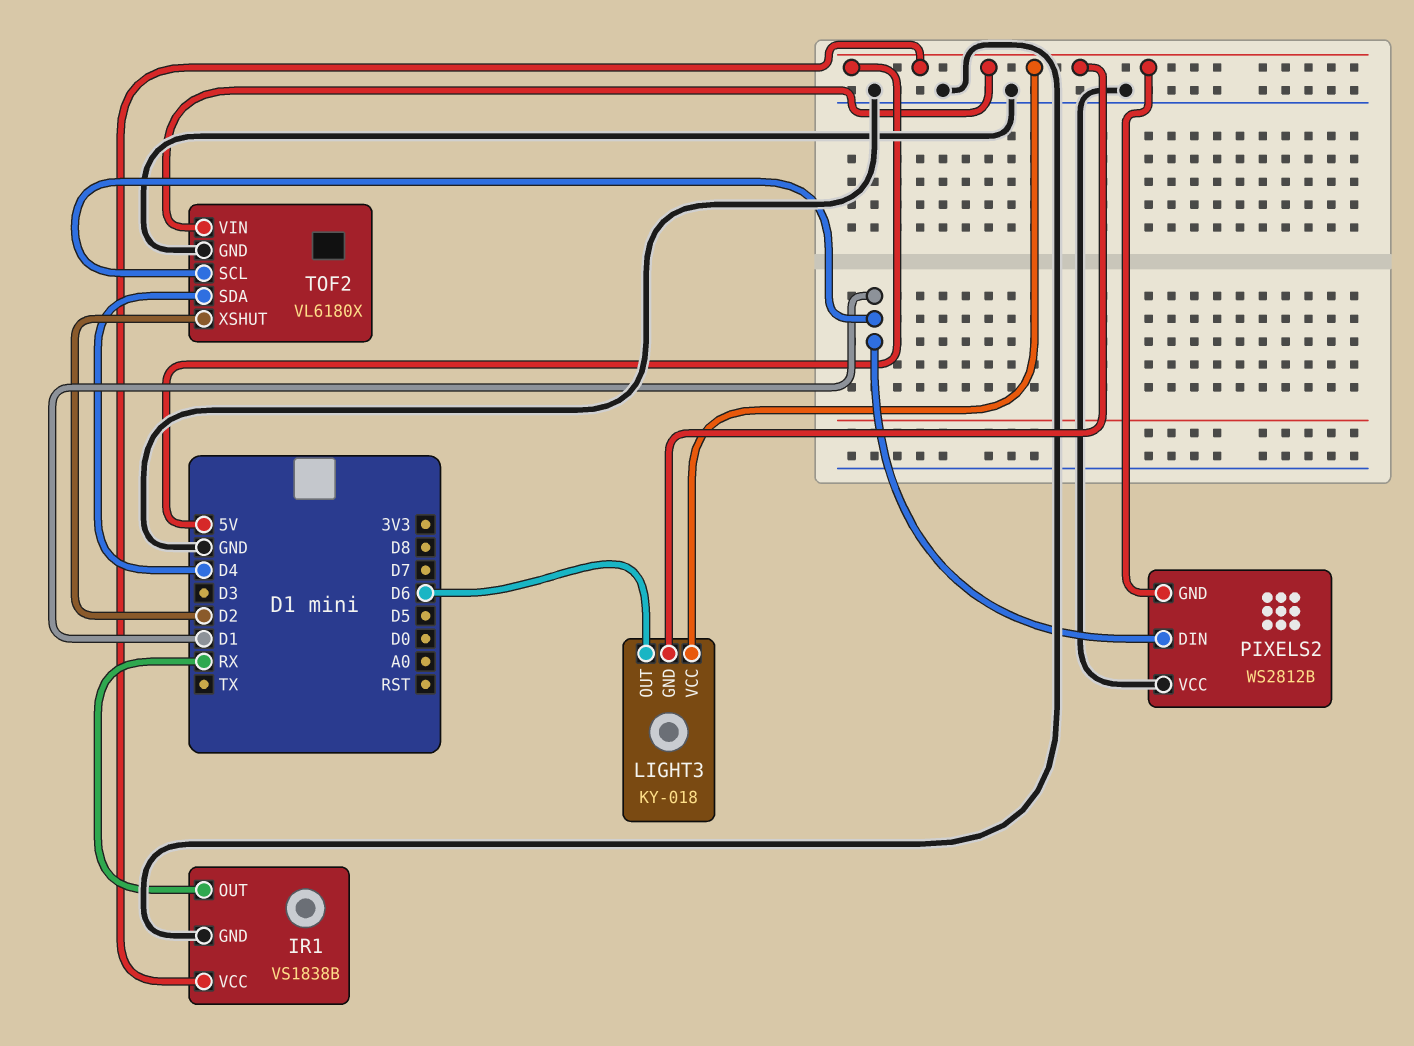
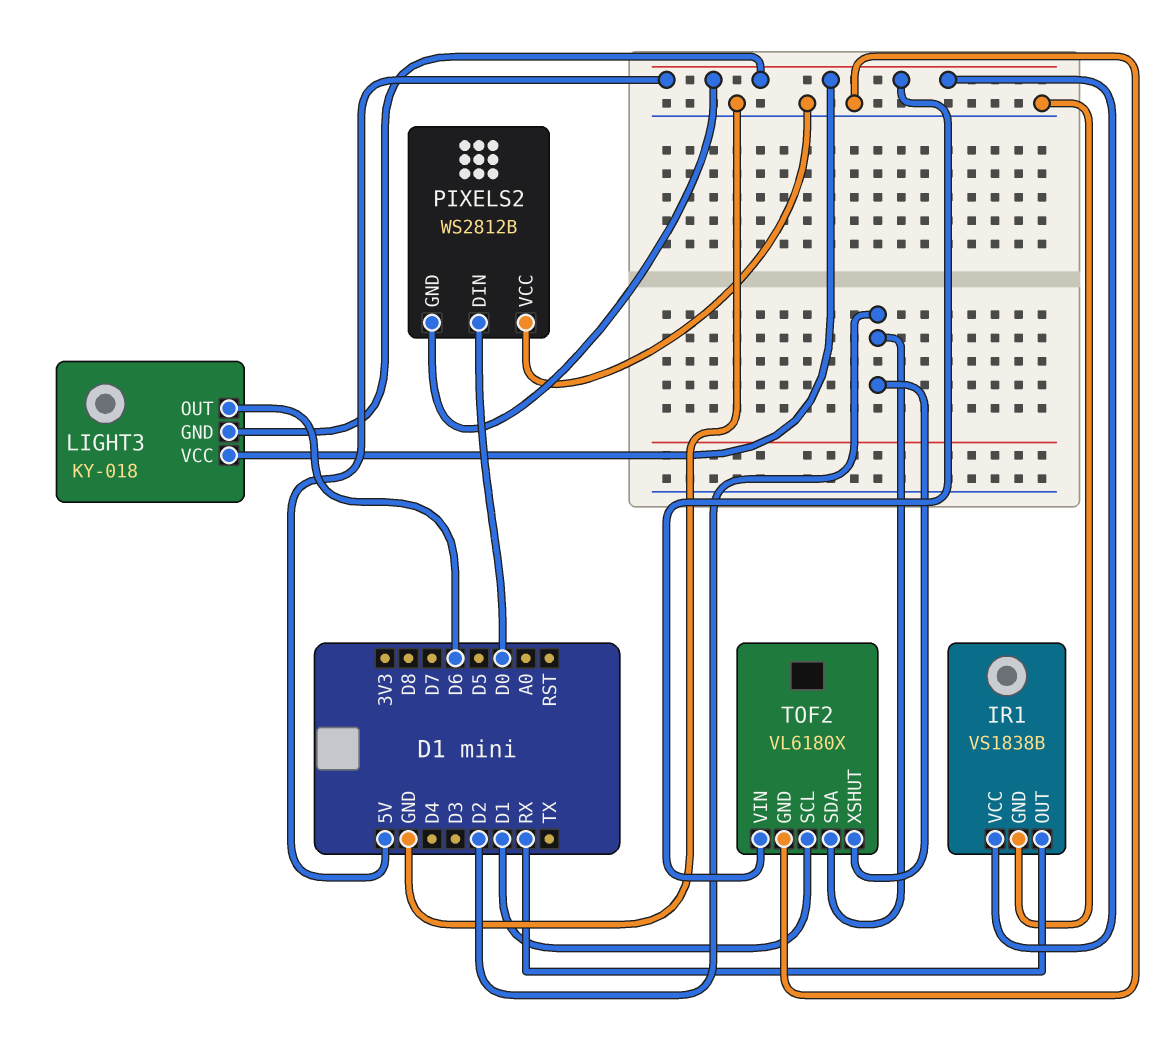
PIXELS2 pin DIN: D1 -> D0
TOF2 pin SDA: D4 -> D2

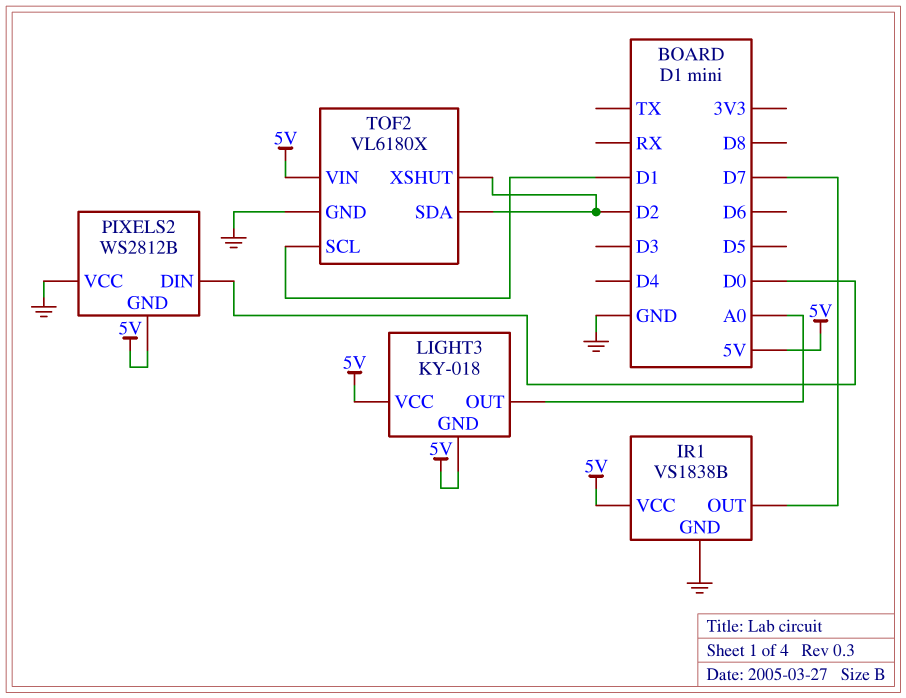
IR1 pin OUT: RX -> D7
LIGHT3 pin OUT: D6 -> A0

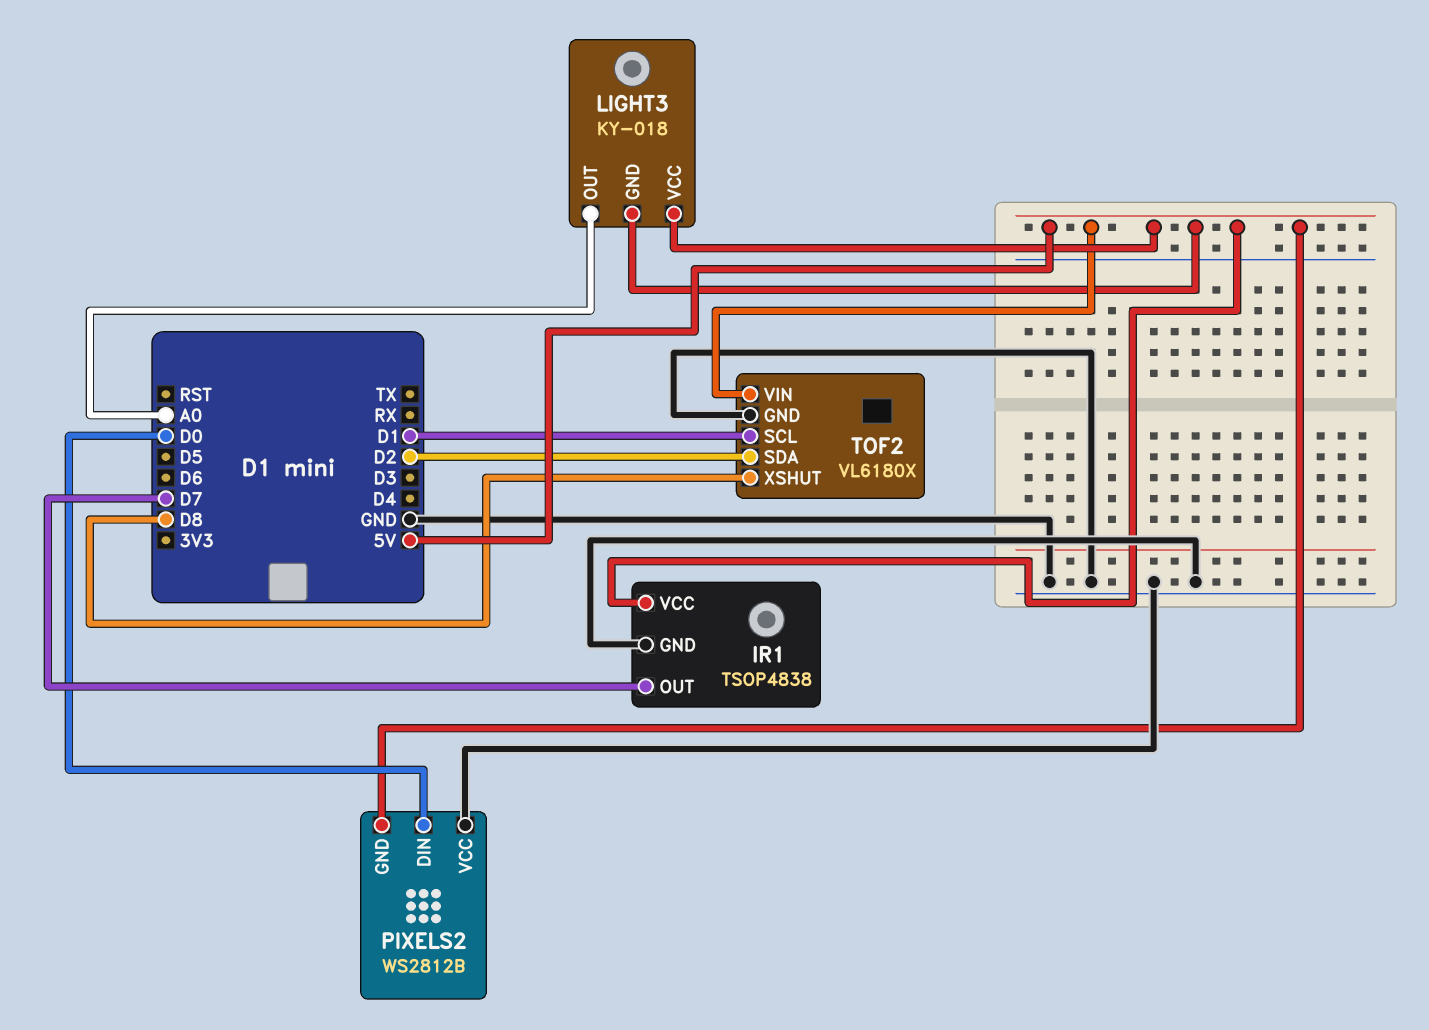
IR1: VS1838B -> TSOP4838
TOF2 pin XSHUT: D2 -> D8

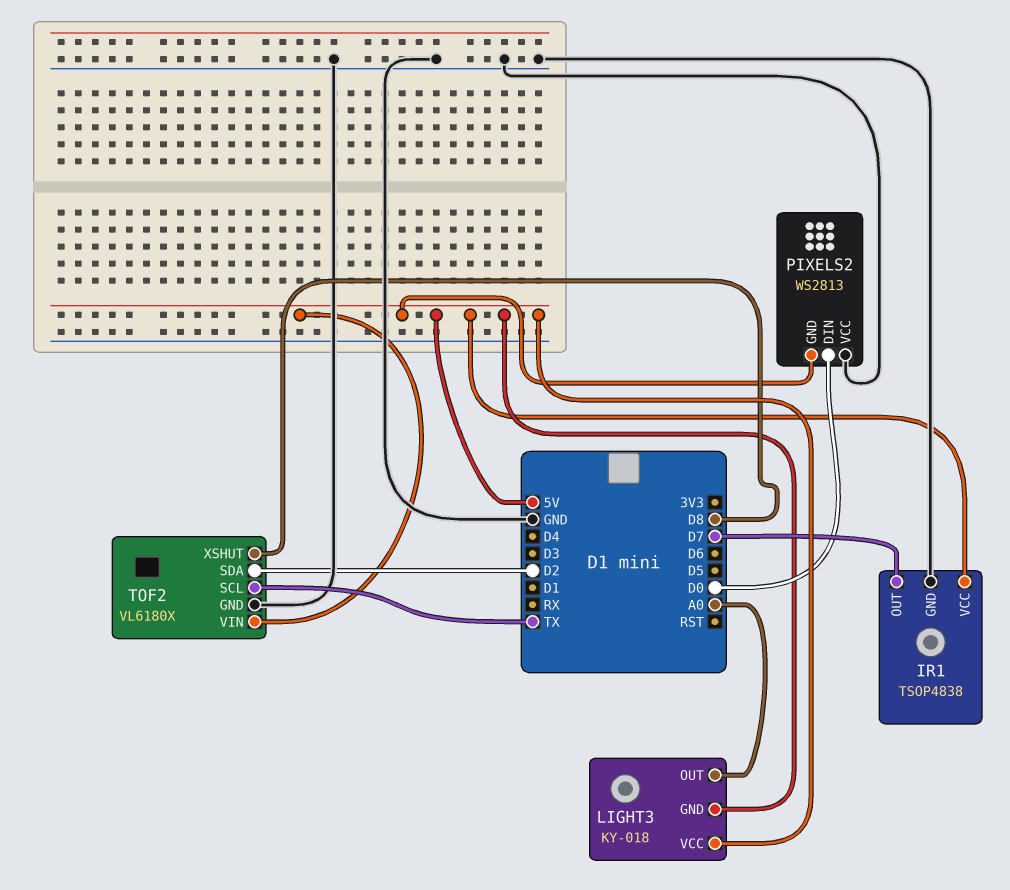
PIXELS2: WS2812B -> WS2813
TOF2 pin SCL: D1 -> TX

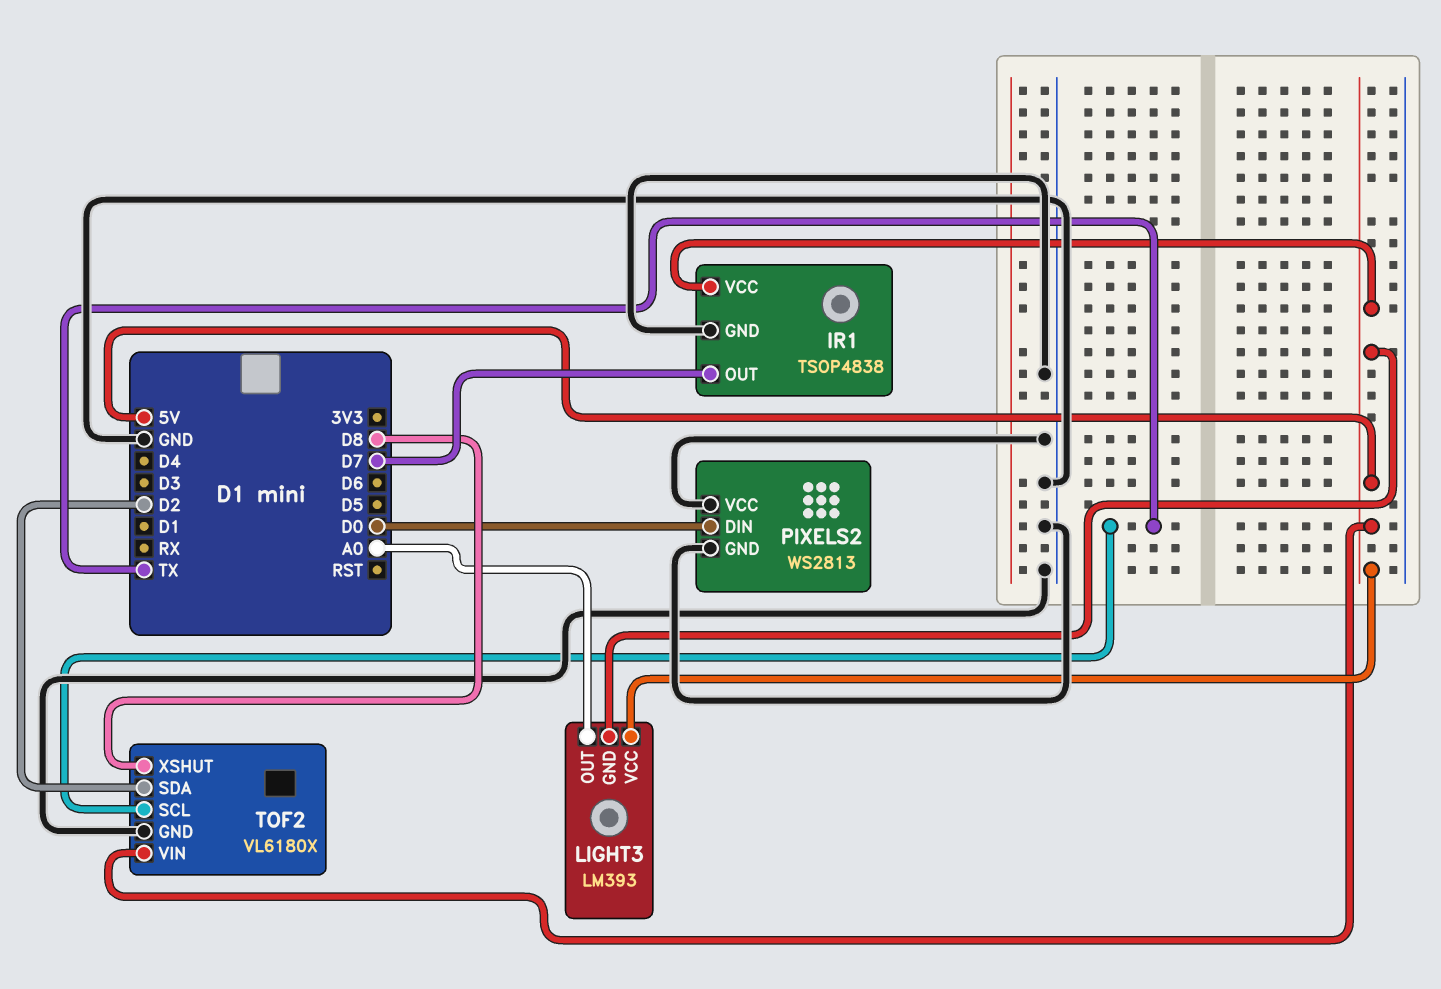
LIGHT3: KY-018 -> LM393
PIXELS2 pin GND: 5V -> GND

